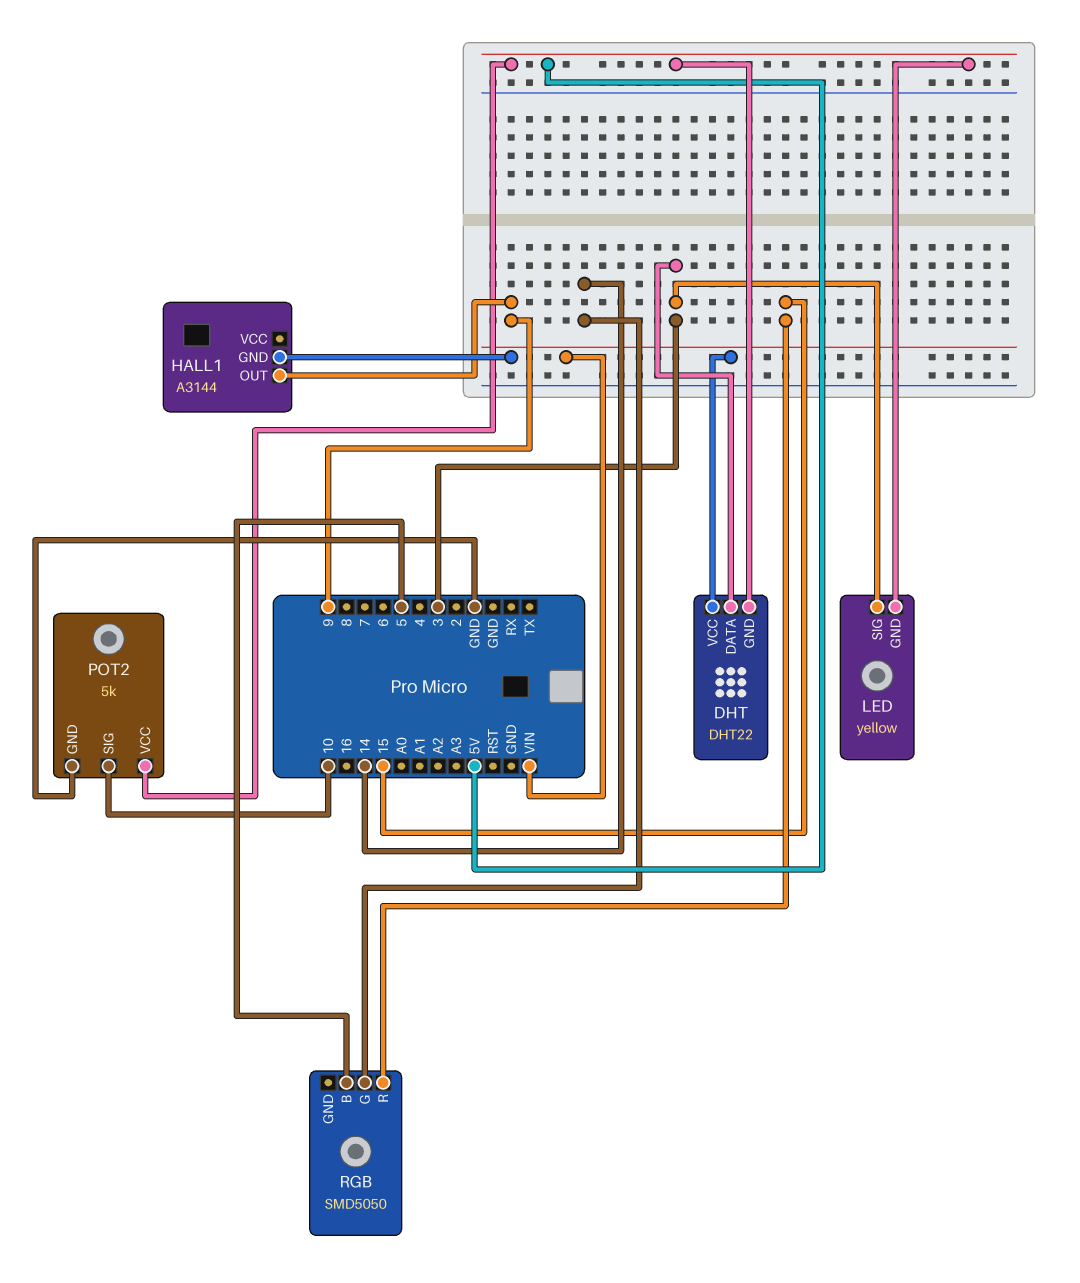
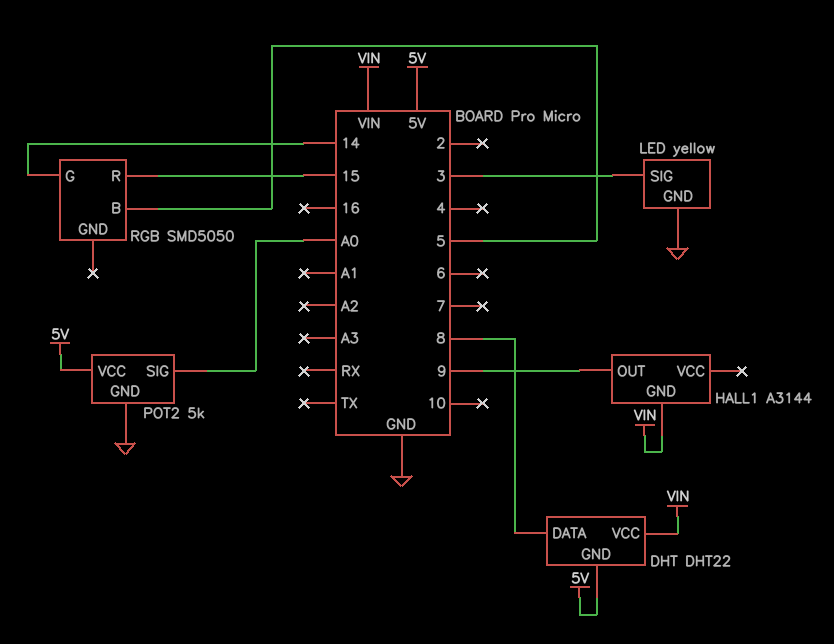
DHT pin DATA: 3 -> 8
LED pin GND: 5V -> GND
POT2 pin SIG: 10 -> A0

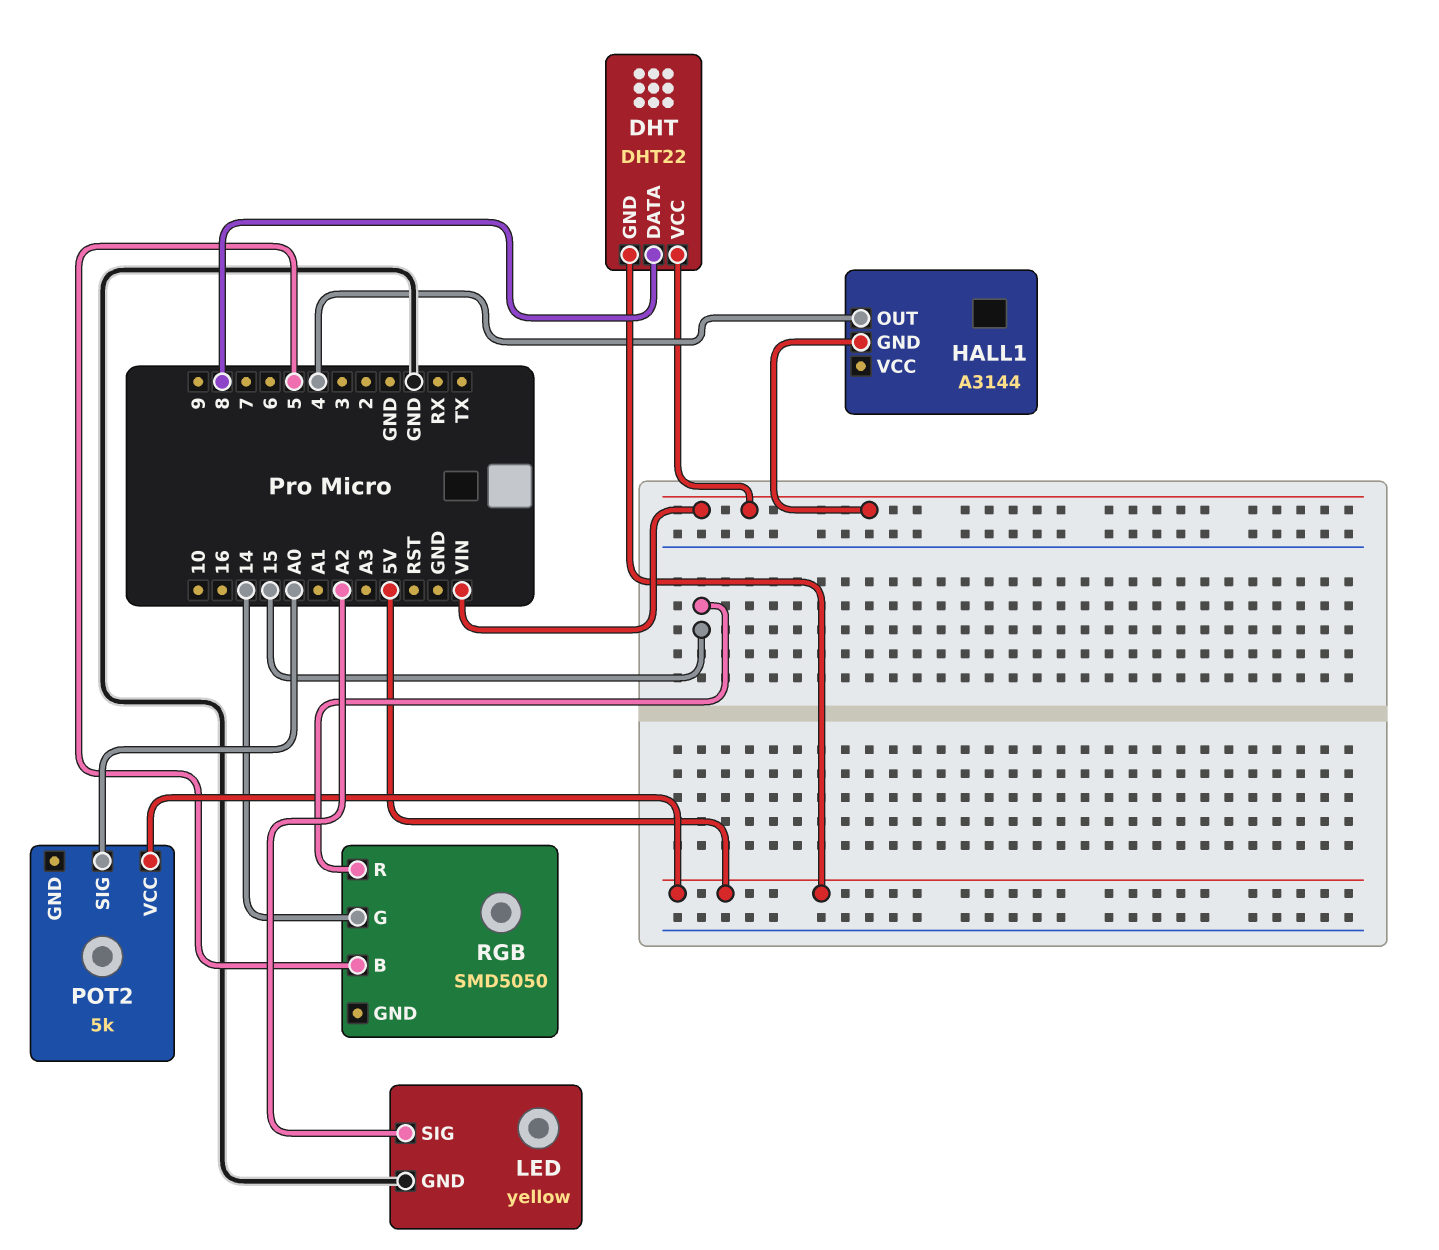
HALL1 pin OUT: 9 -> 4
LED pin SIG: 3 -> A2
POT2 pin GND: GND -> none

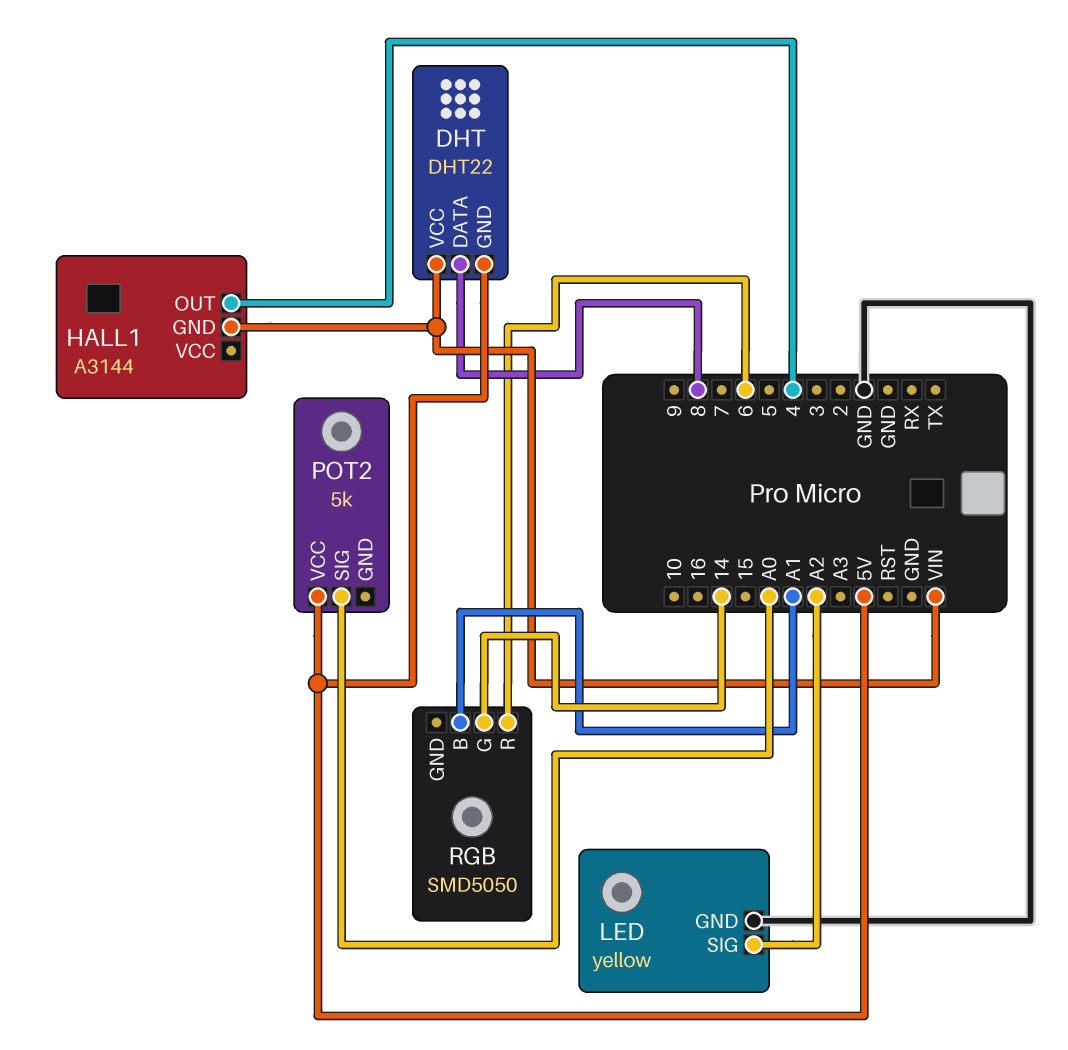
RGB pin B: 5 -> A1
RGB pin R: 15 -> 6

